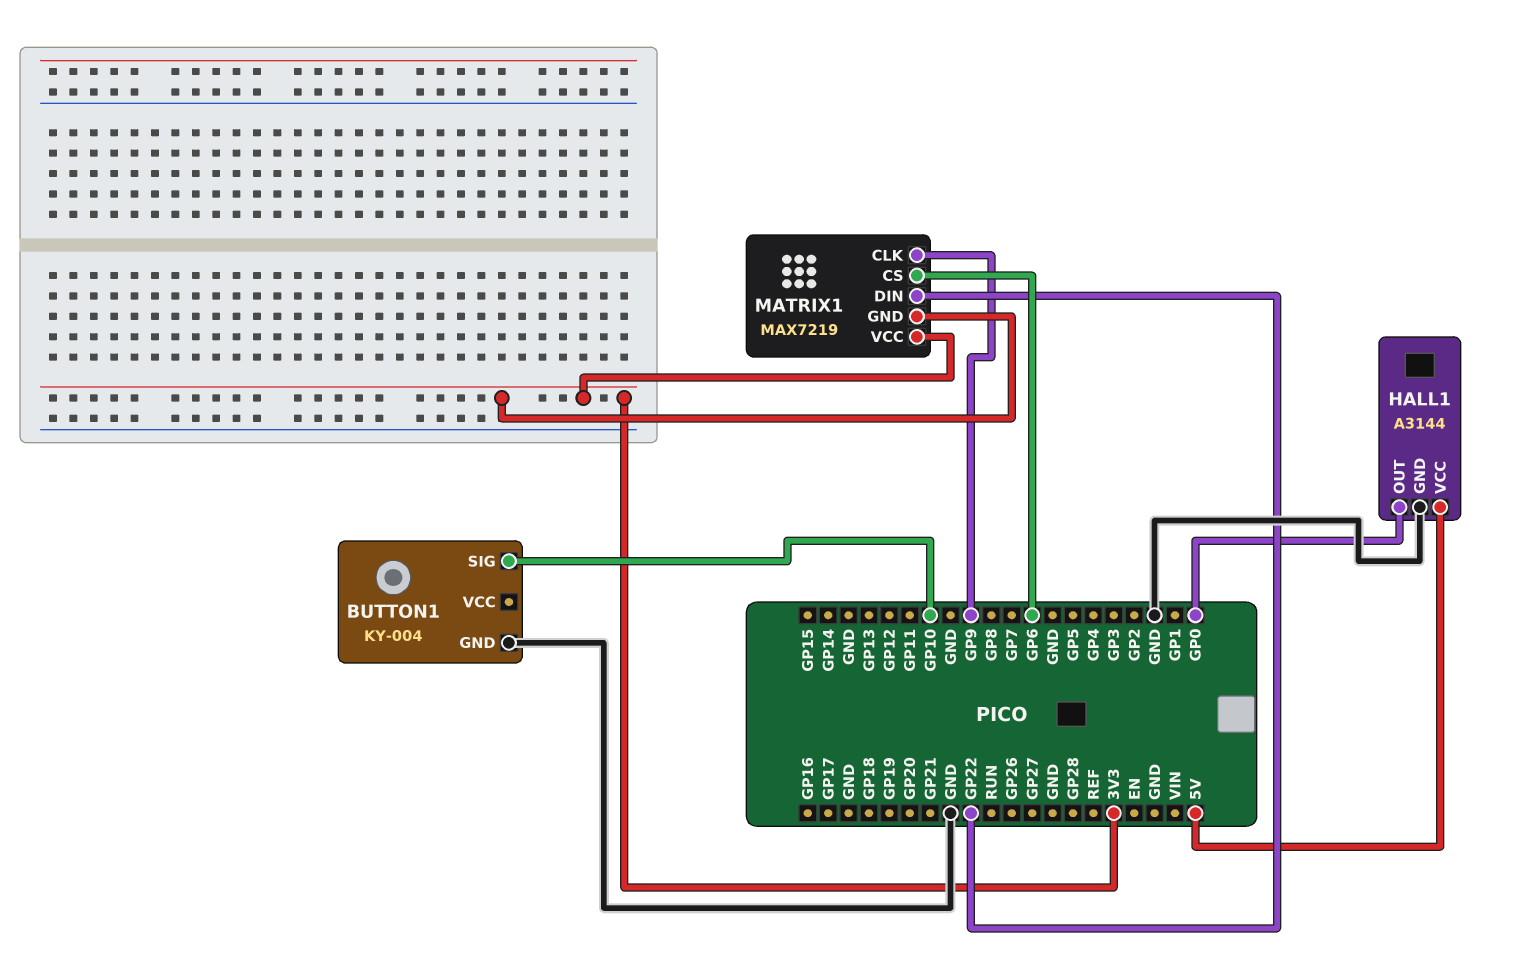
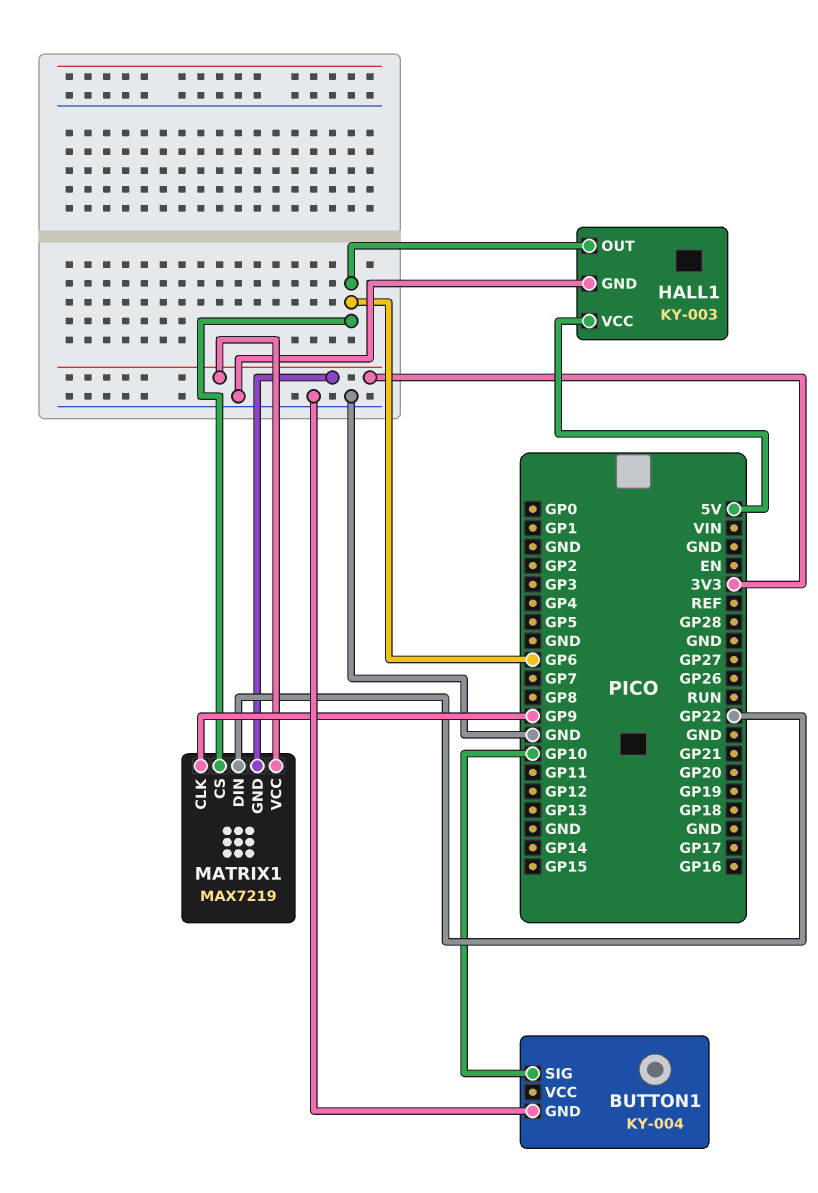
HALL1: A3144 -> KY-003
HALL1 pin OUT: GP0 -> GP6

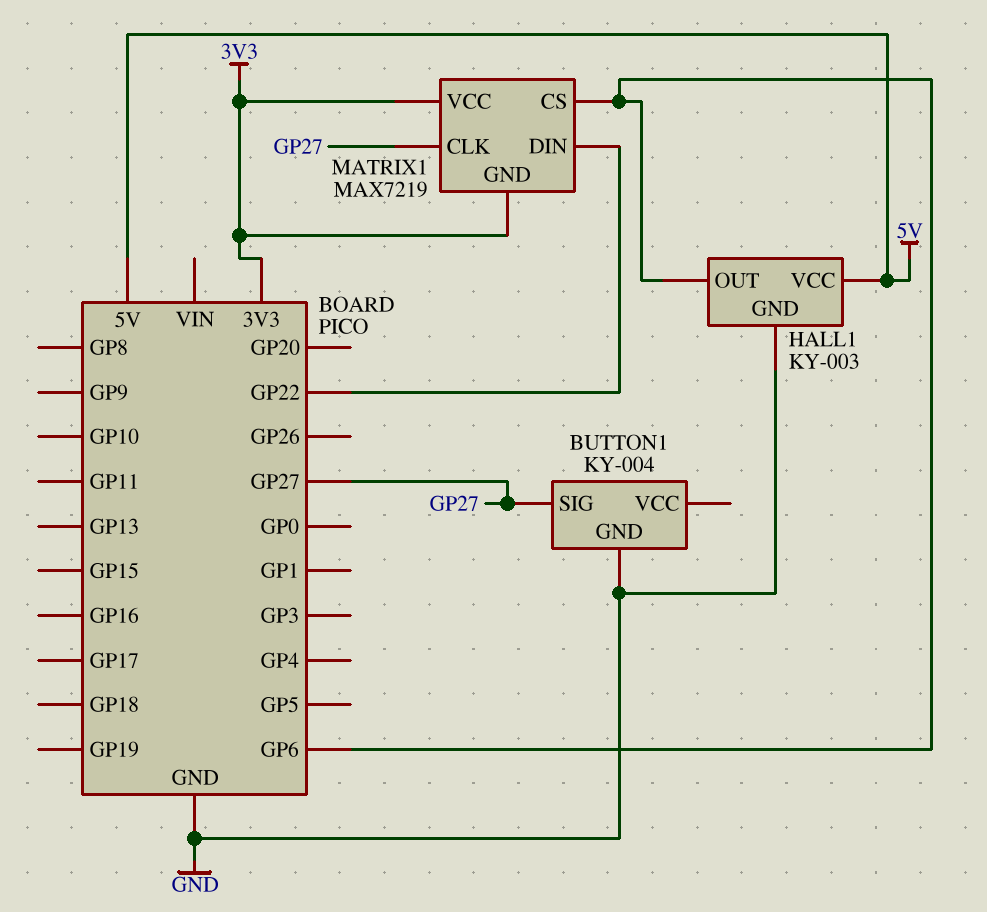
BUTTON1 pin SIG: GP10 -> GP27
MATRIX1 pin CLK: GP9 -> GP27

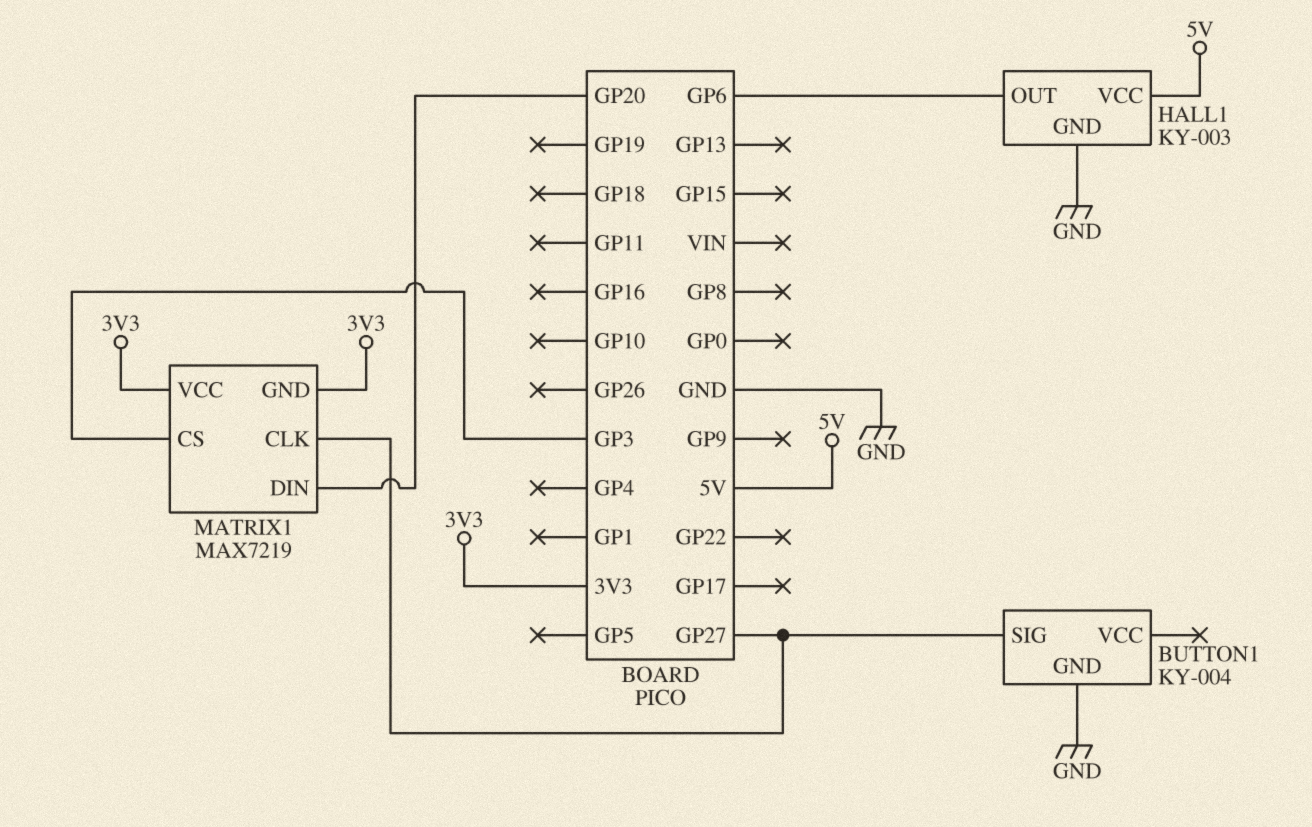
MATRIX1 pin CS: GP6 -> GP3
MATRIX1 pin DIN: GP22 -> GP20

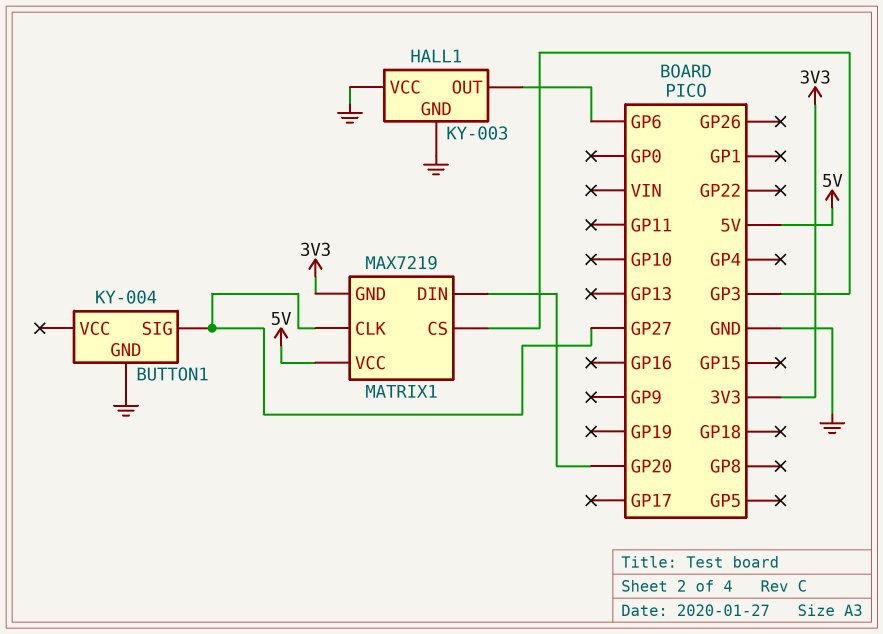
HALL1 pin VCC: 5V -> GND
MATRIX1 pin VCC: 3V3 -> 5V

